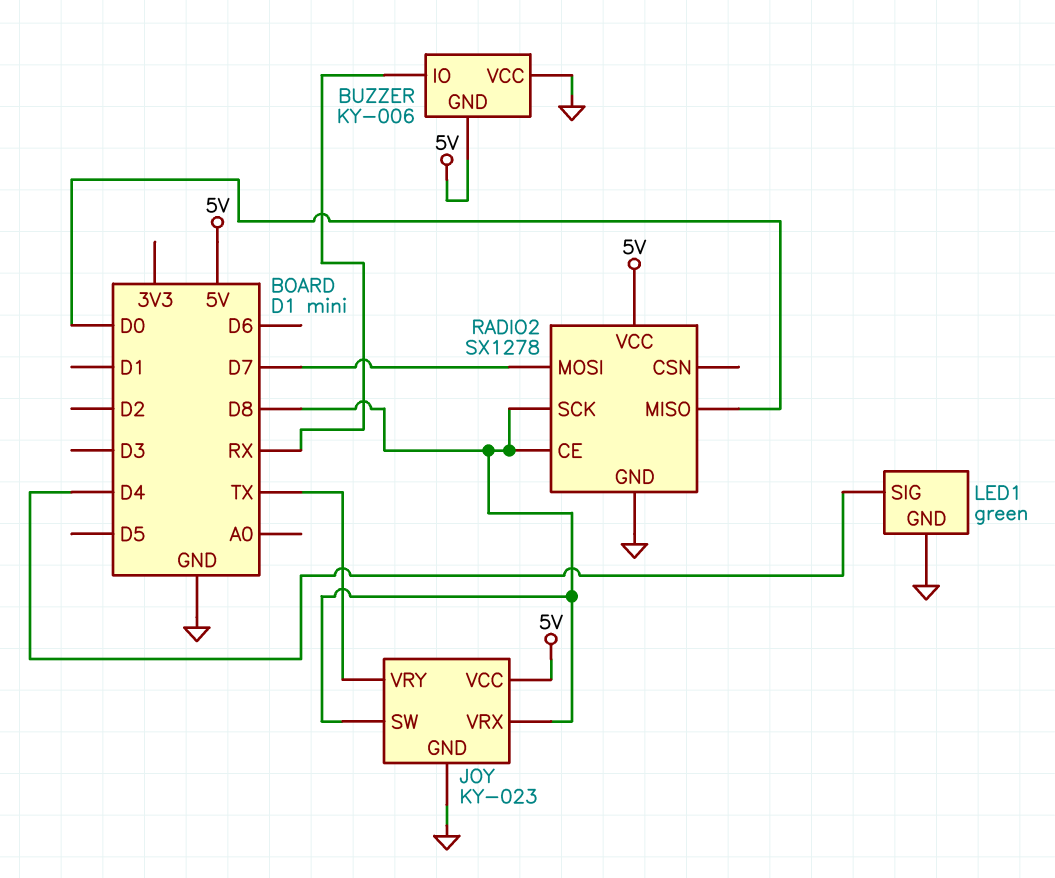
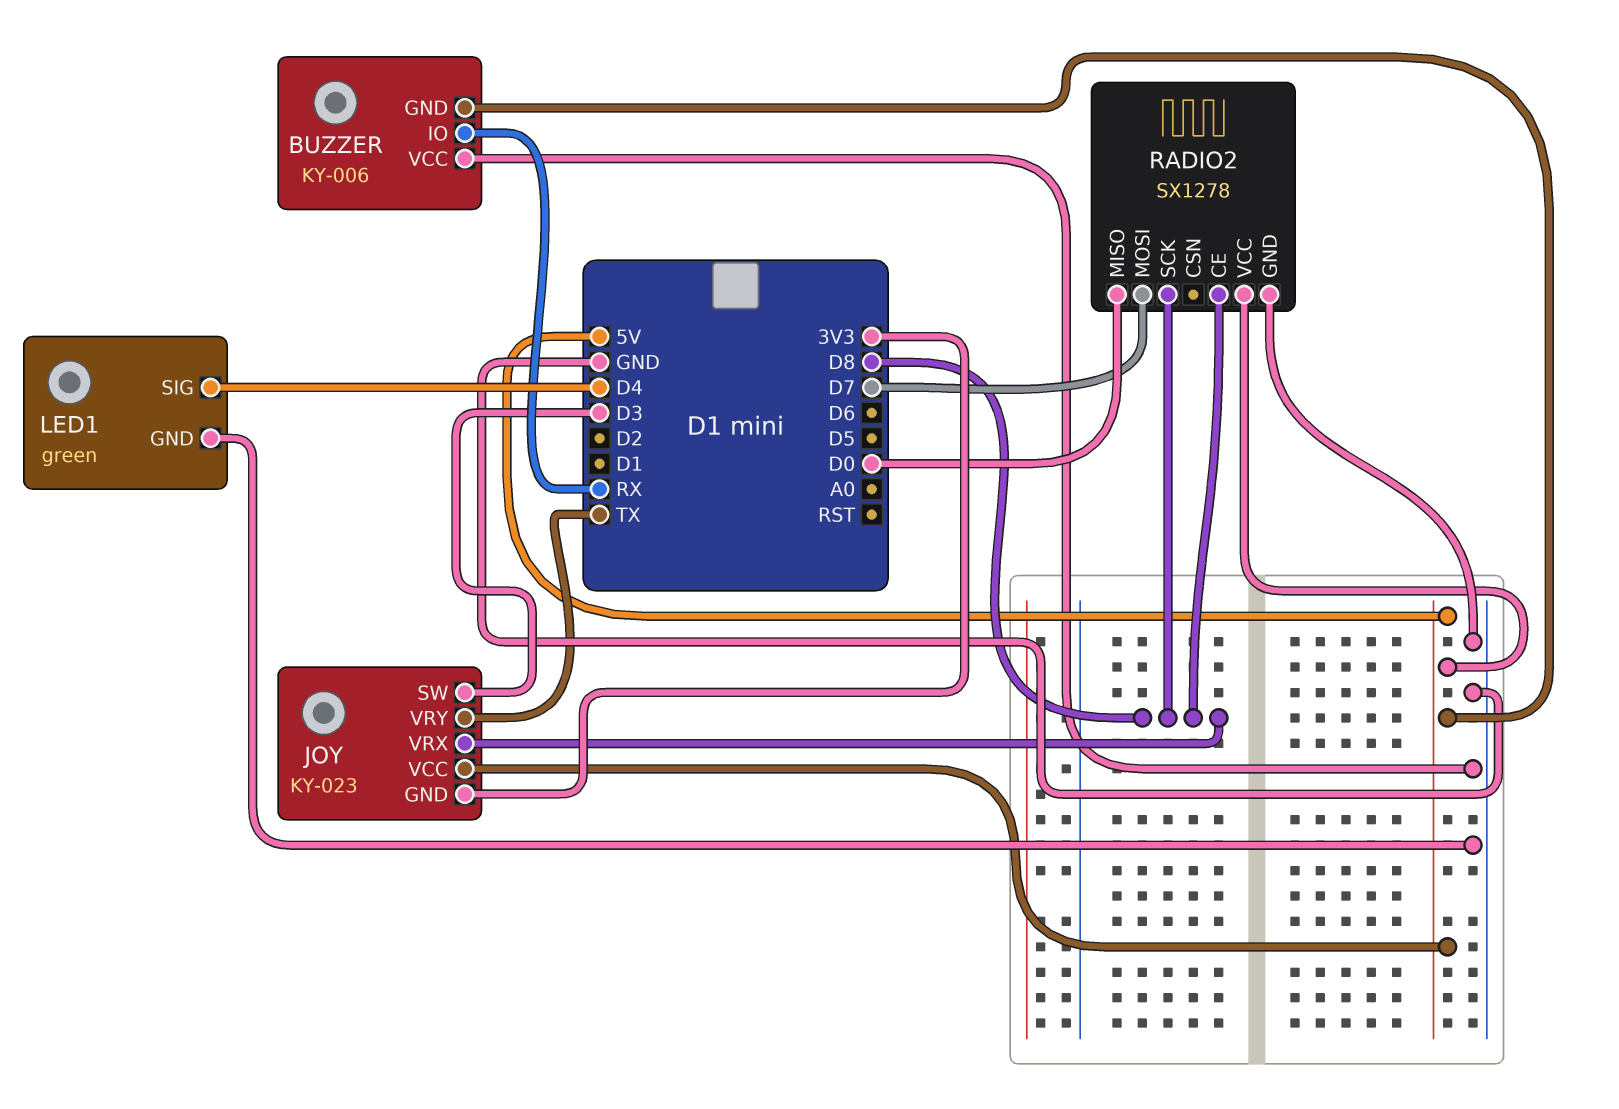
JOY pin GND: GND -> 3V3
JOY pin SW: D8 -> D3

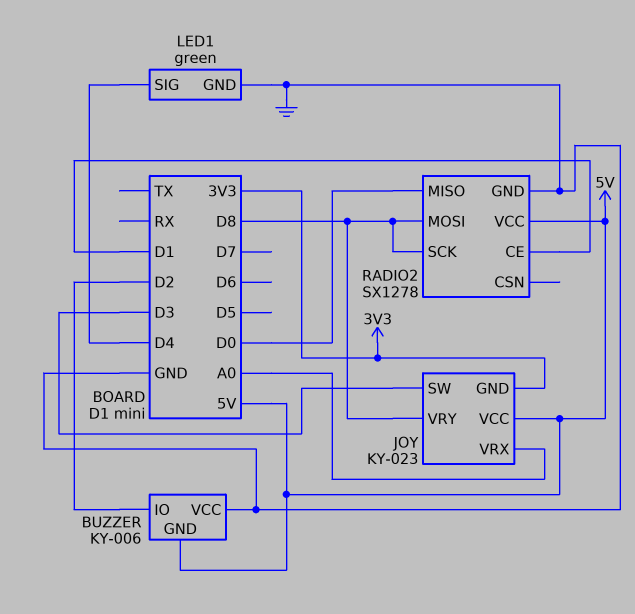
BUZZER pin IO: RX -> D2
JOY pin VRX: D8 -> A0
JOY pin VRY: TX -> D8
RADIO2 pin CE: D8 -> D1
RADIO2 pin MOSI: D7 -> D8

